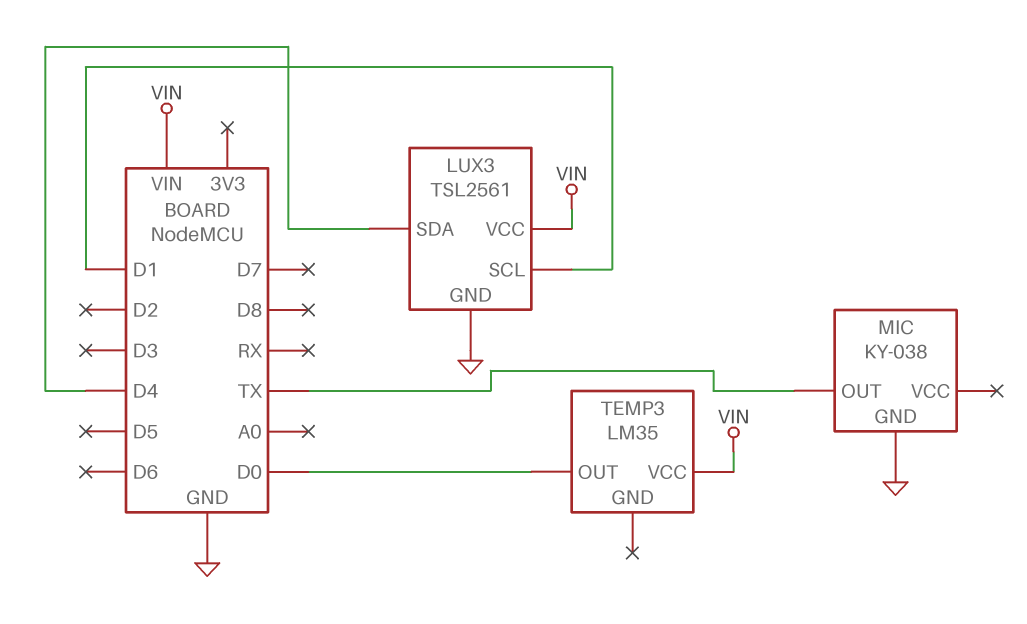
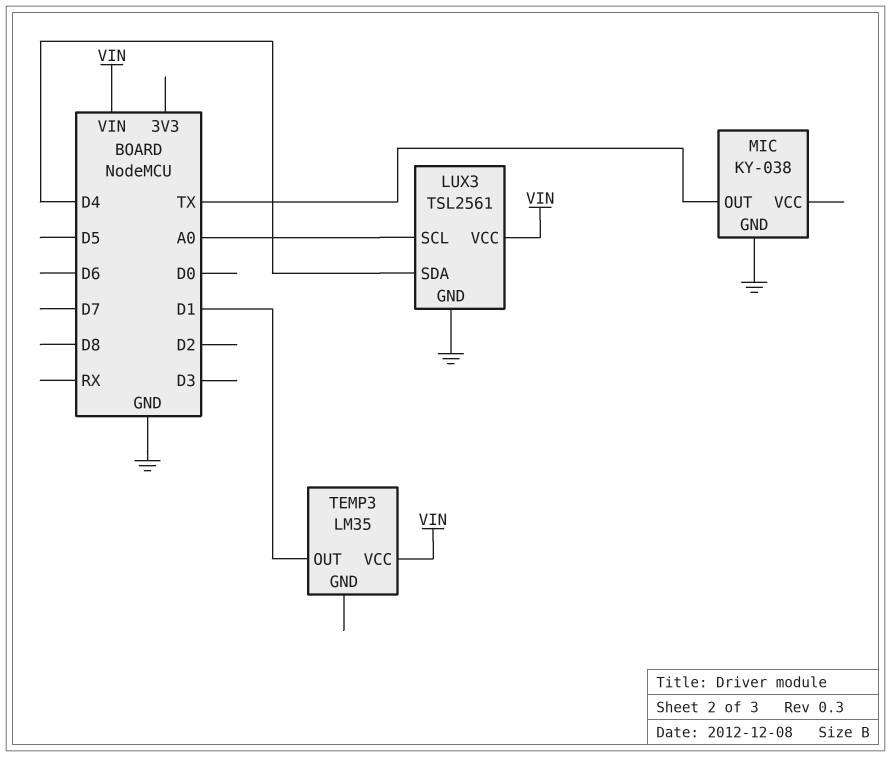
LUX3 pin SCL: D1 -> A0
TEMP3 pin OUT: D0 -> D1

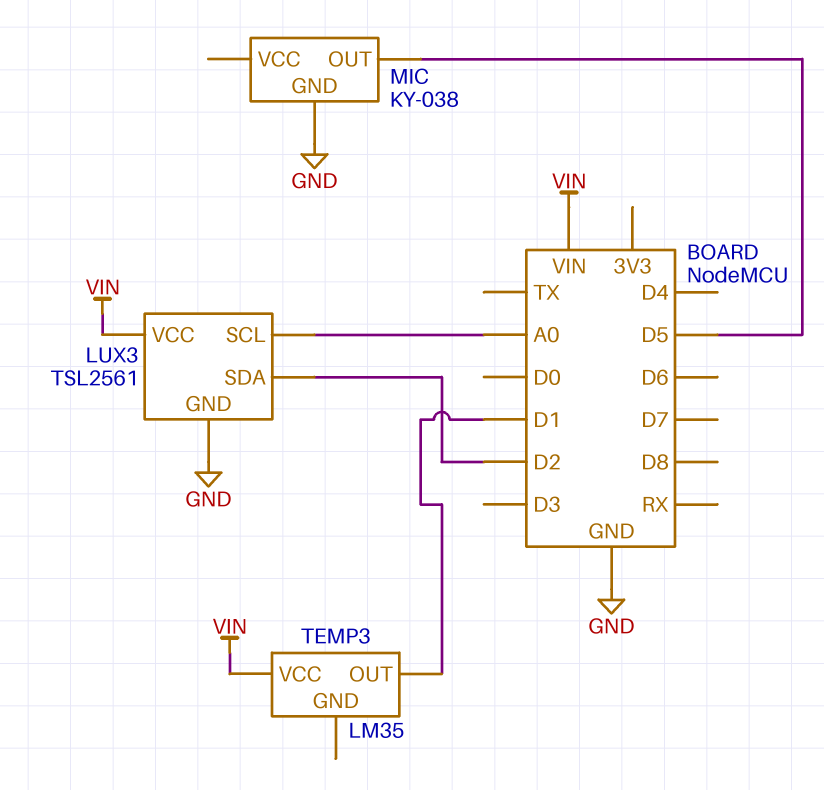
LUX3 pin SDA: D4 -> D2
MIC pin OUT: TX -> D5

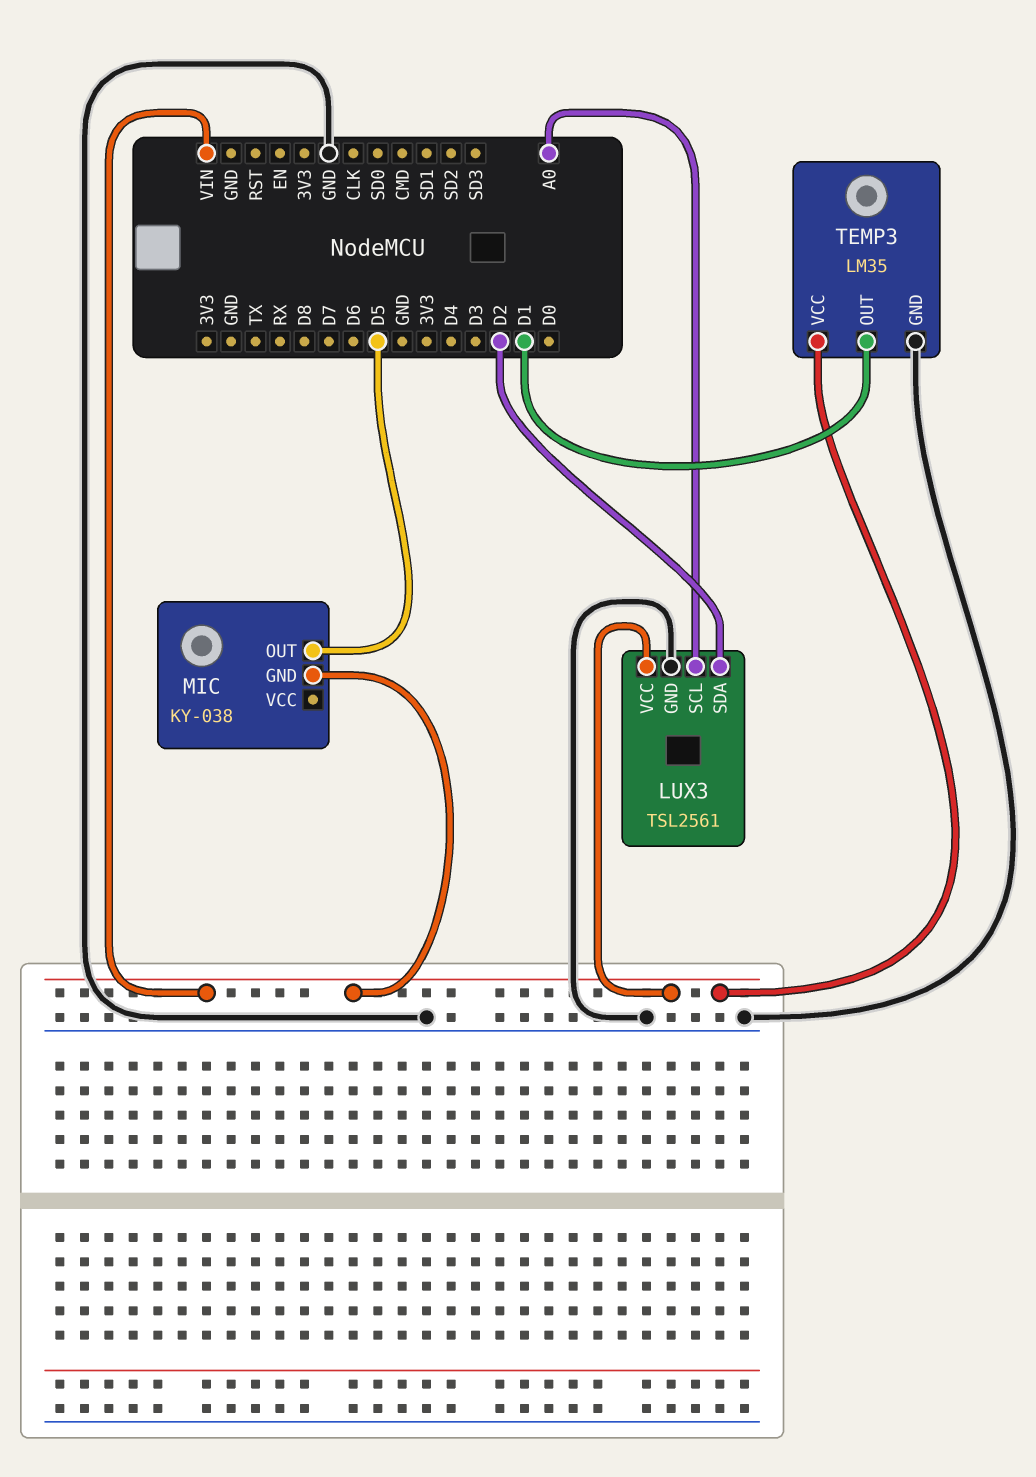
MIC pin GND: GND -> VIN
TEMP3 pin GND: none -> GND

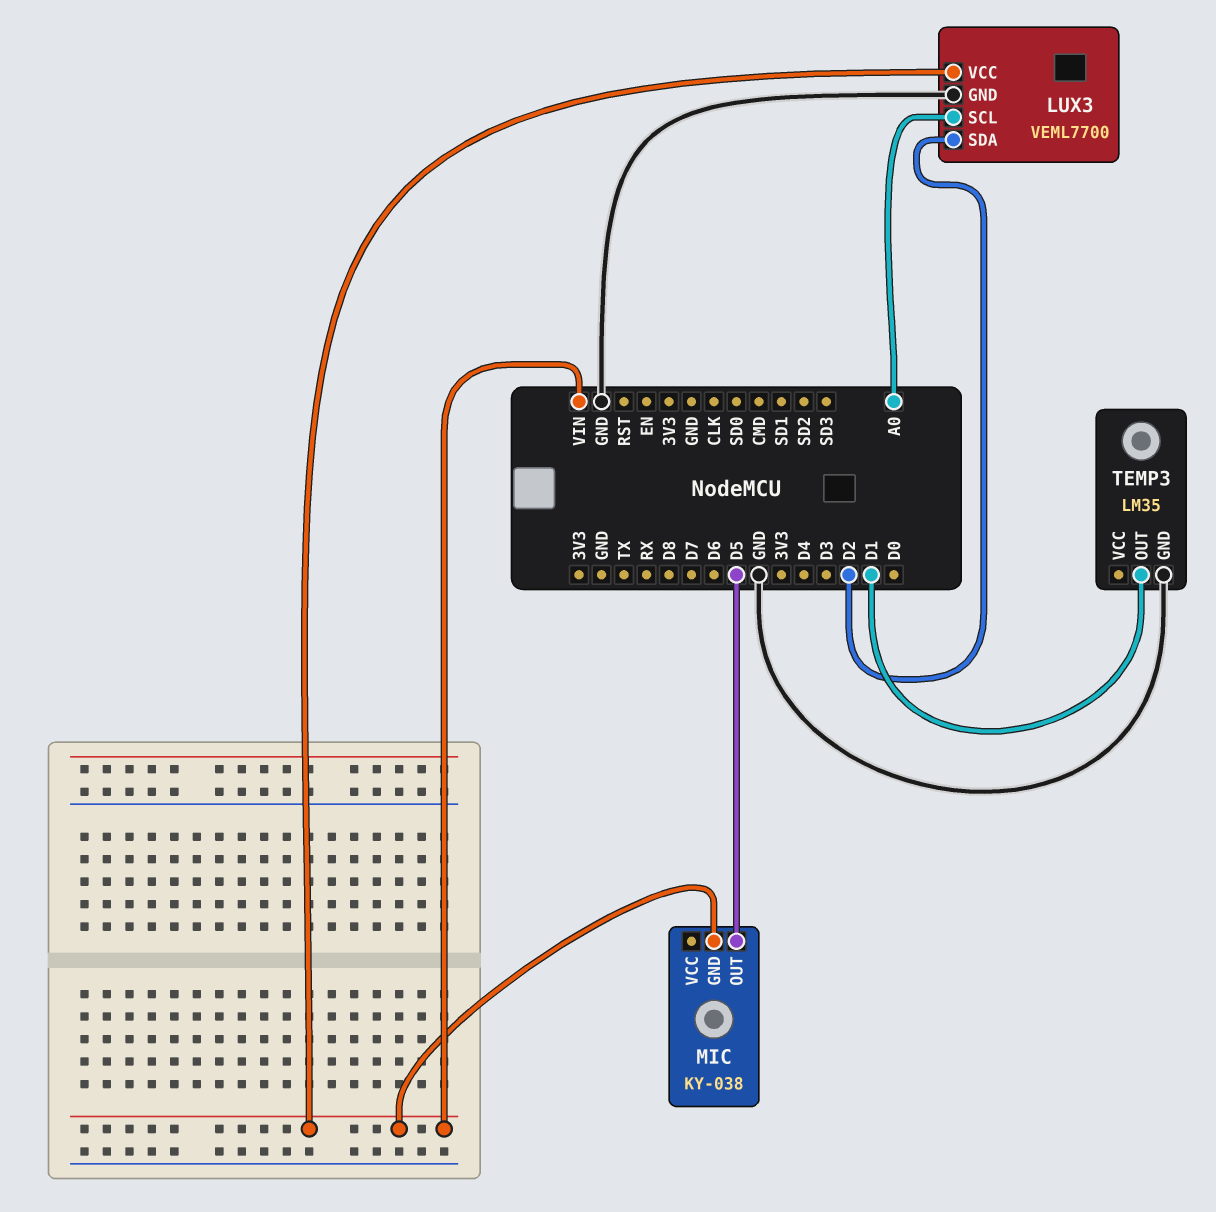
LUX3: TSL2561 -> VEML7700
TEMP3 pin VCC: VIN -> none

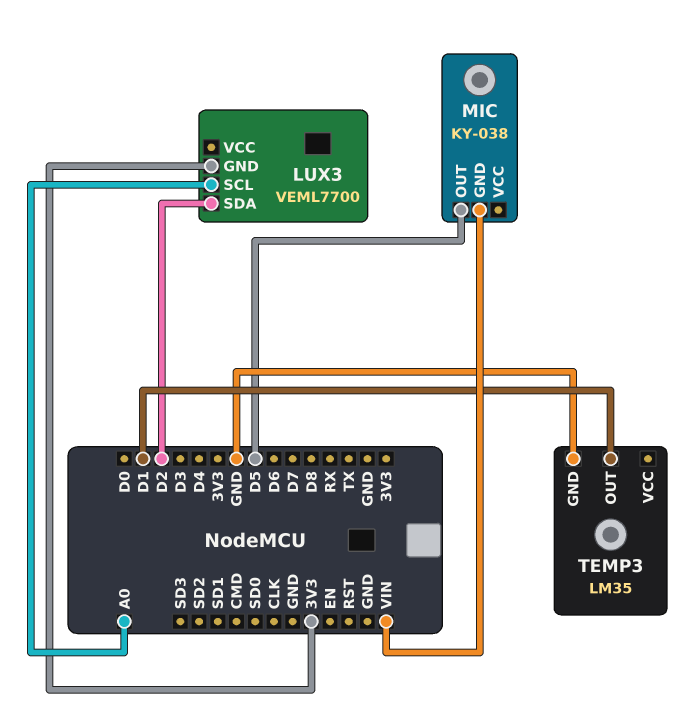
LUX3 pin GND: GND -> 3V3
LUX3 pin VCC: VIN -> none

